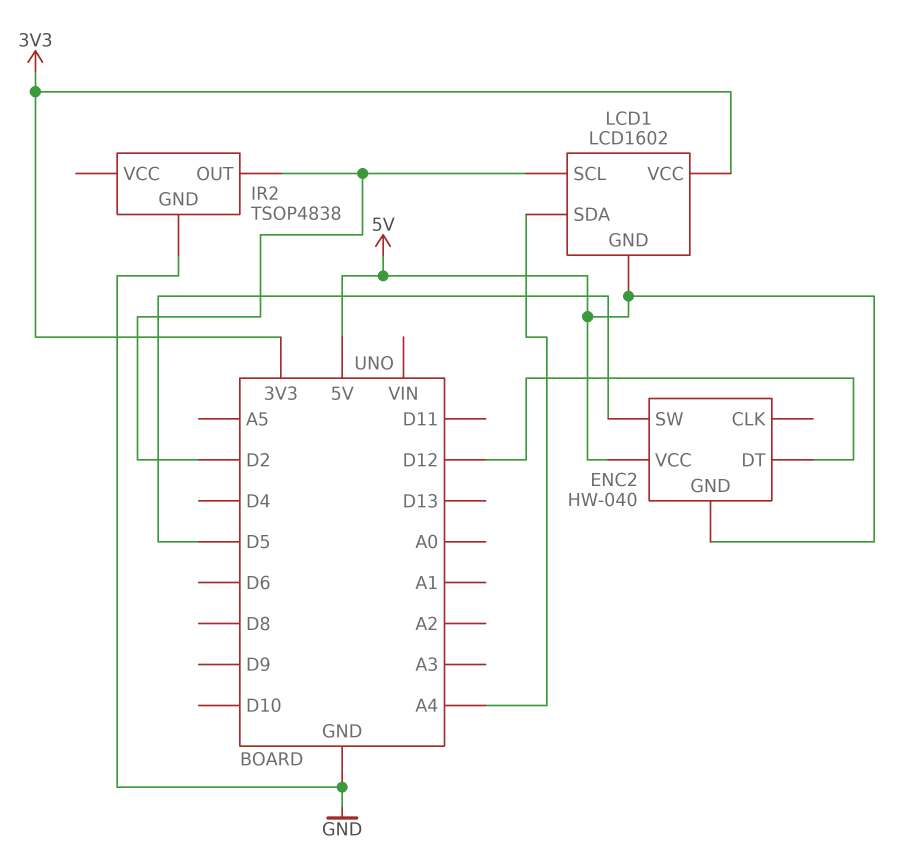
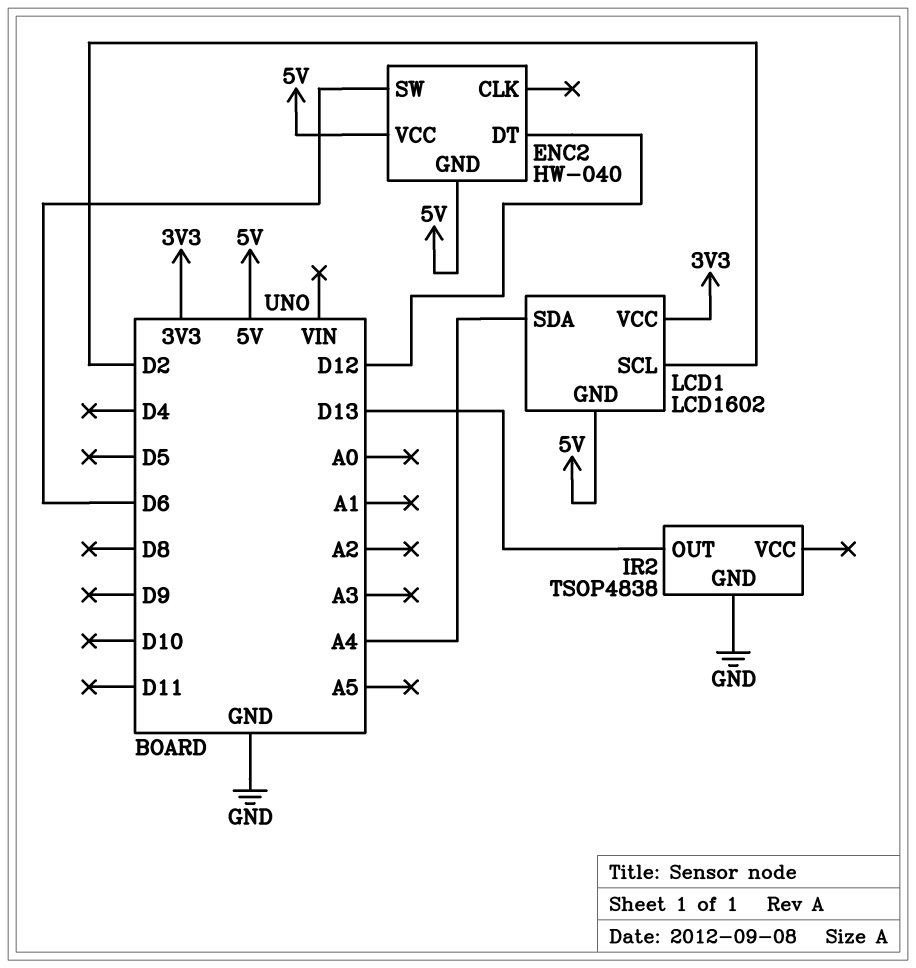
ENC2 pin SW: D5 -> D6
IR2 pin OUT: D2 -> D13

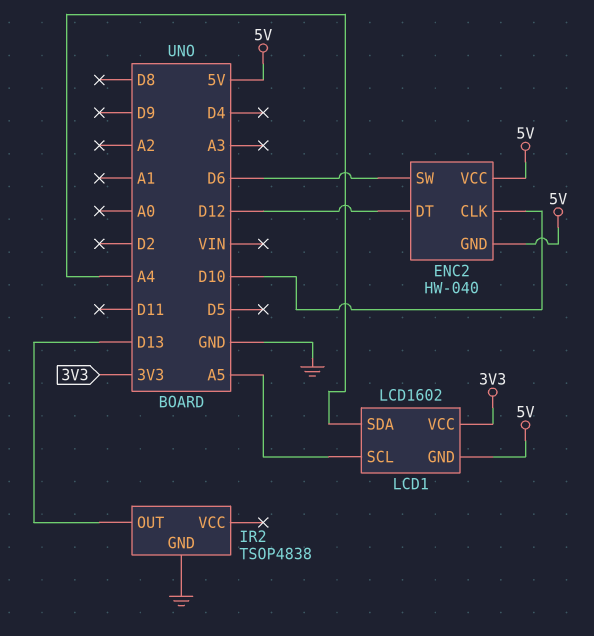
ENC2 pin CLK: none -> D10
LCD1 pin SCL: D2 -> A5

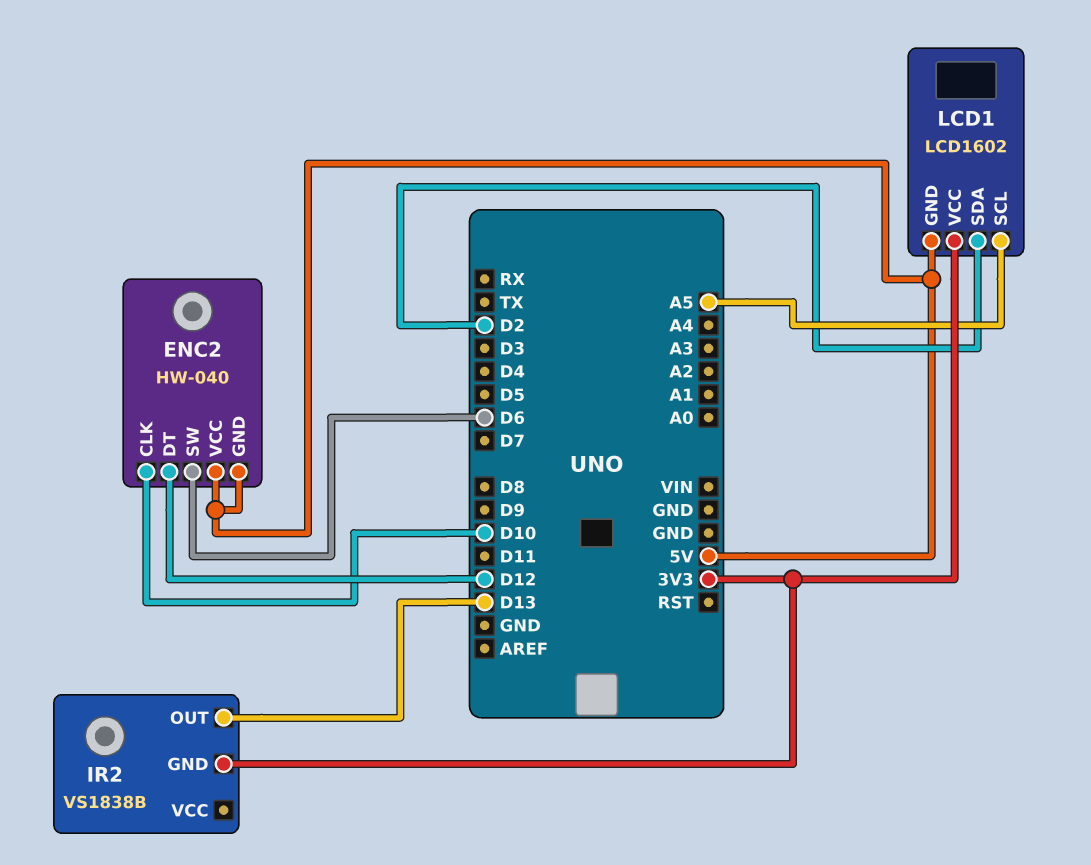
IR2: TSOP4838 -> VS1838B
IR2 pin GND: GND -> 3V3
LCD1 pin SDA: A4 -> D2

